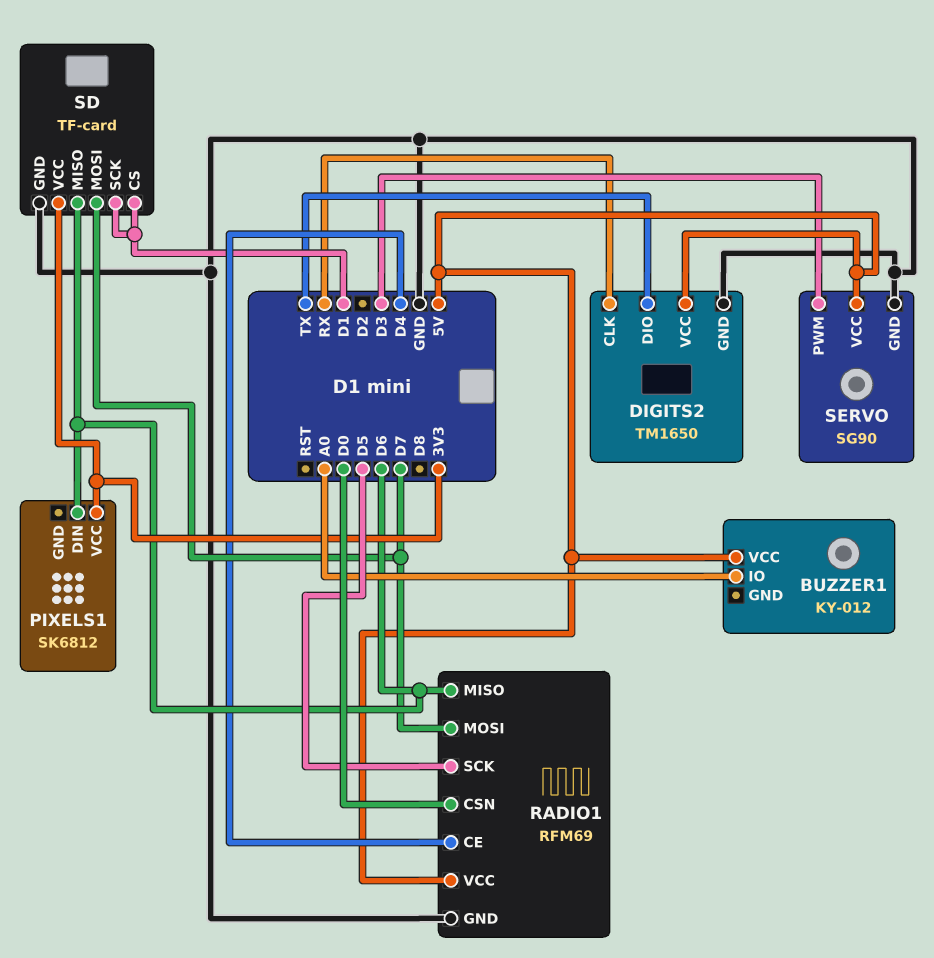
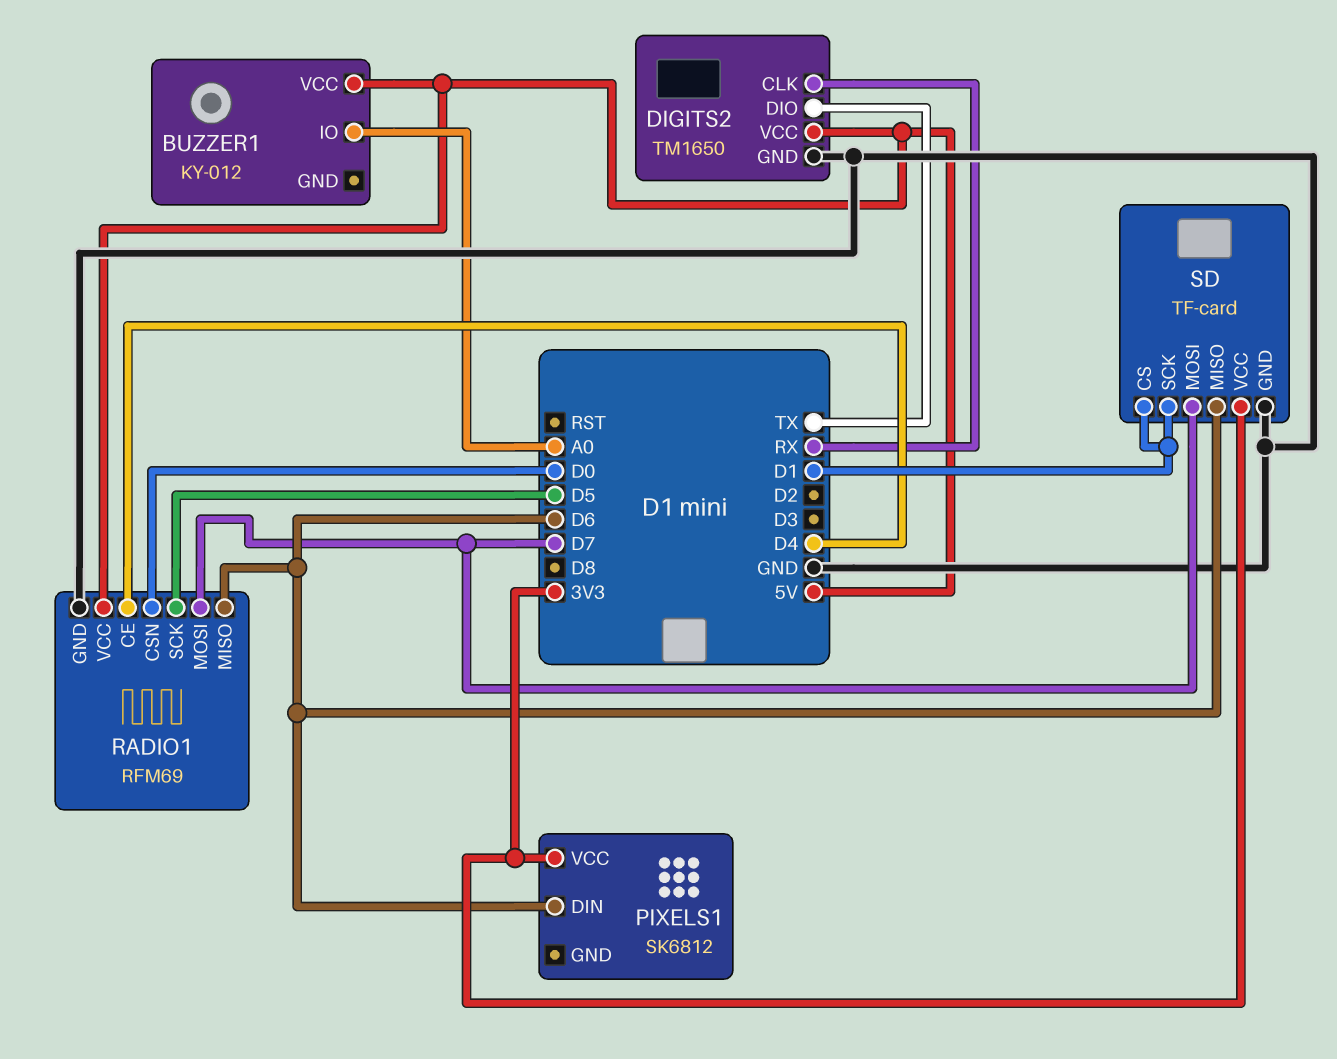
SERVO: SG90 -> none
SERVO pin GND: GND -> none
SERVO pin PWM: D3 -> none
SERVO pin VCC: 5V -> none

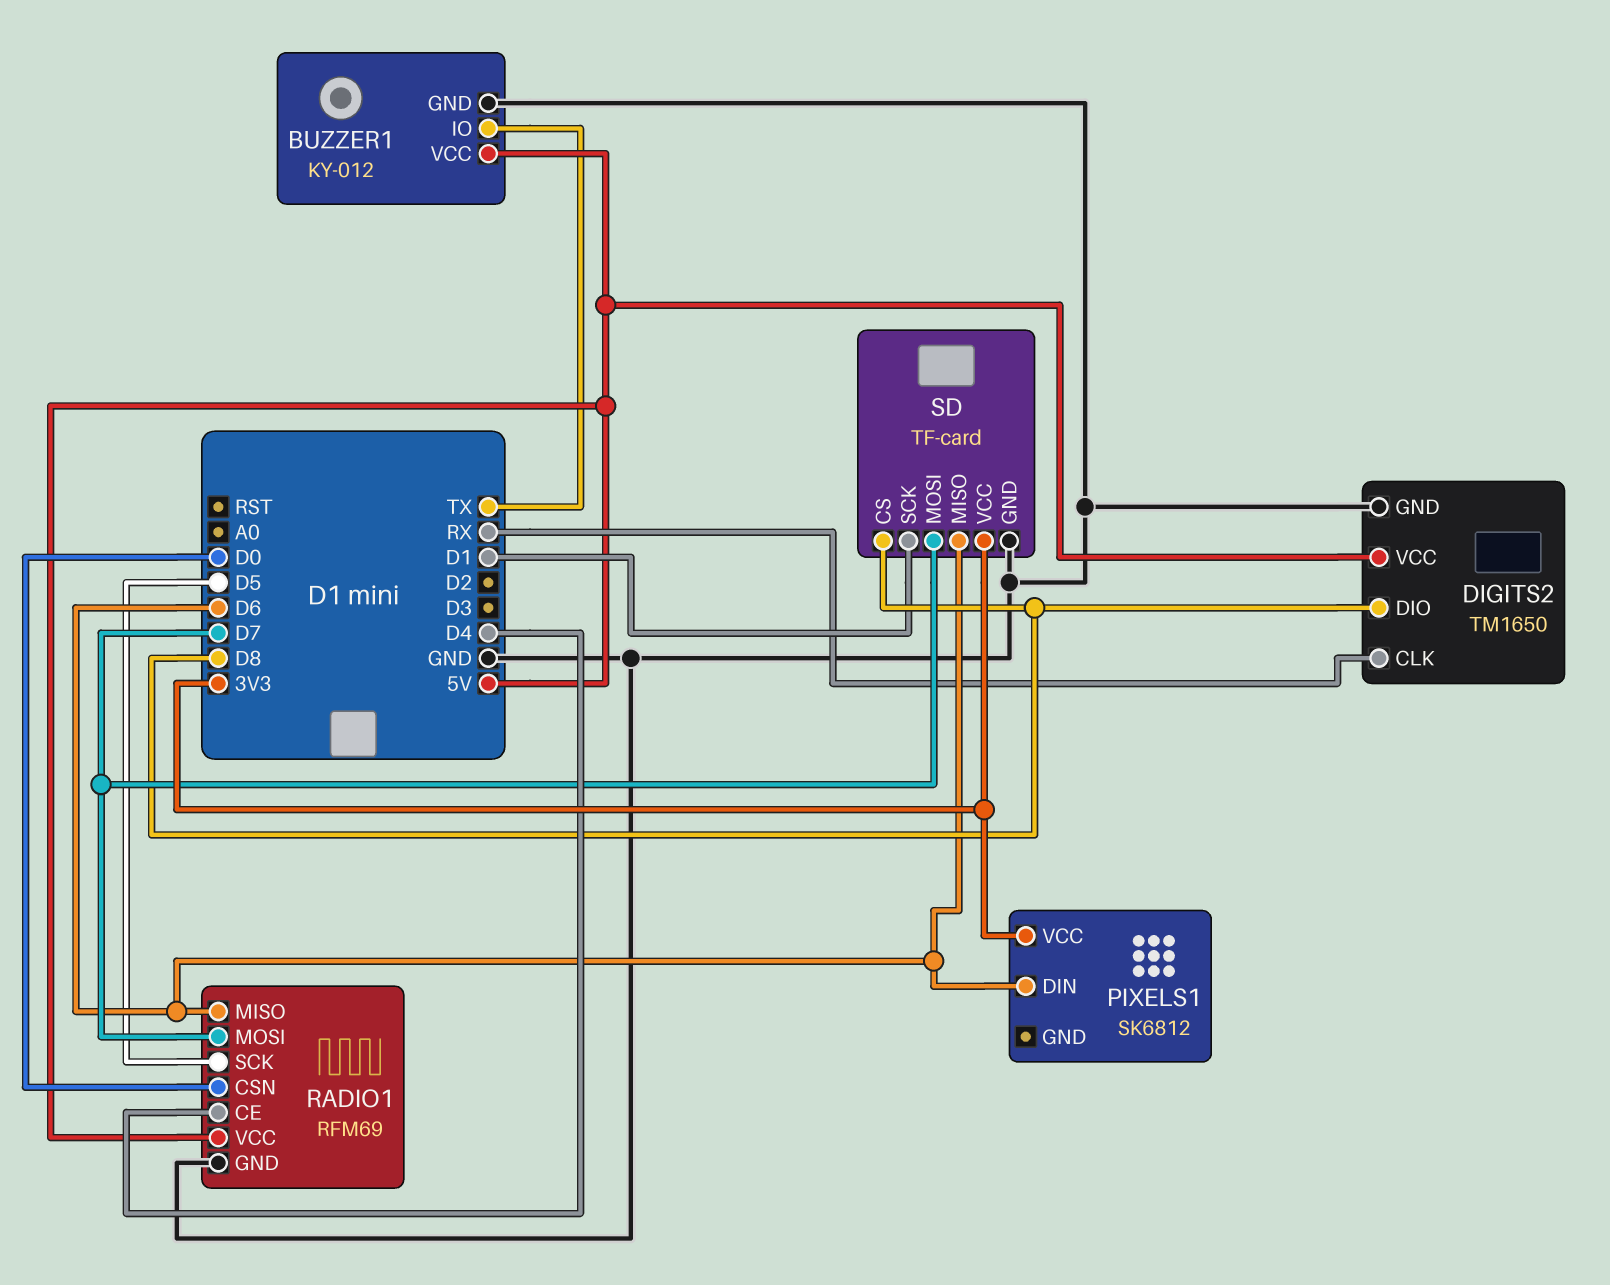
BUZZER1 pin GND: none -> GND
BUZZER1 pin IO: A0 -> TX
DIGITS2 pin DIO: TX -> D8
SD pin CS: D1 -> D8

